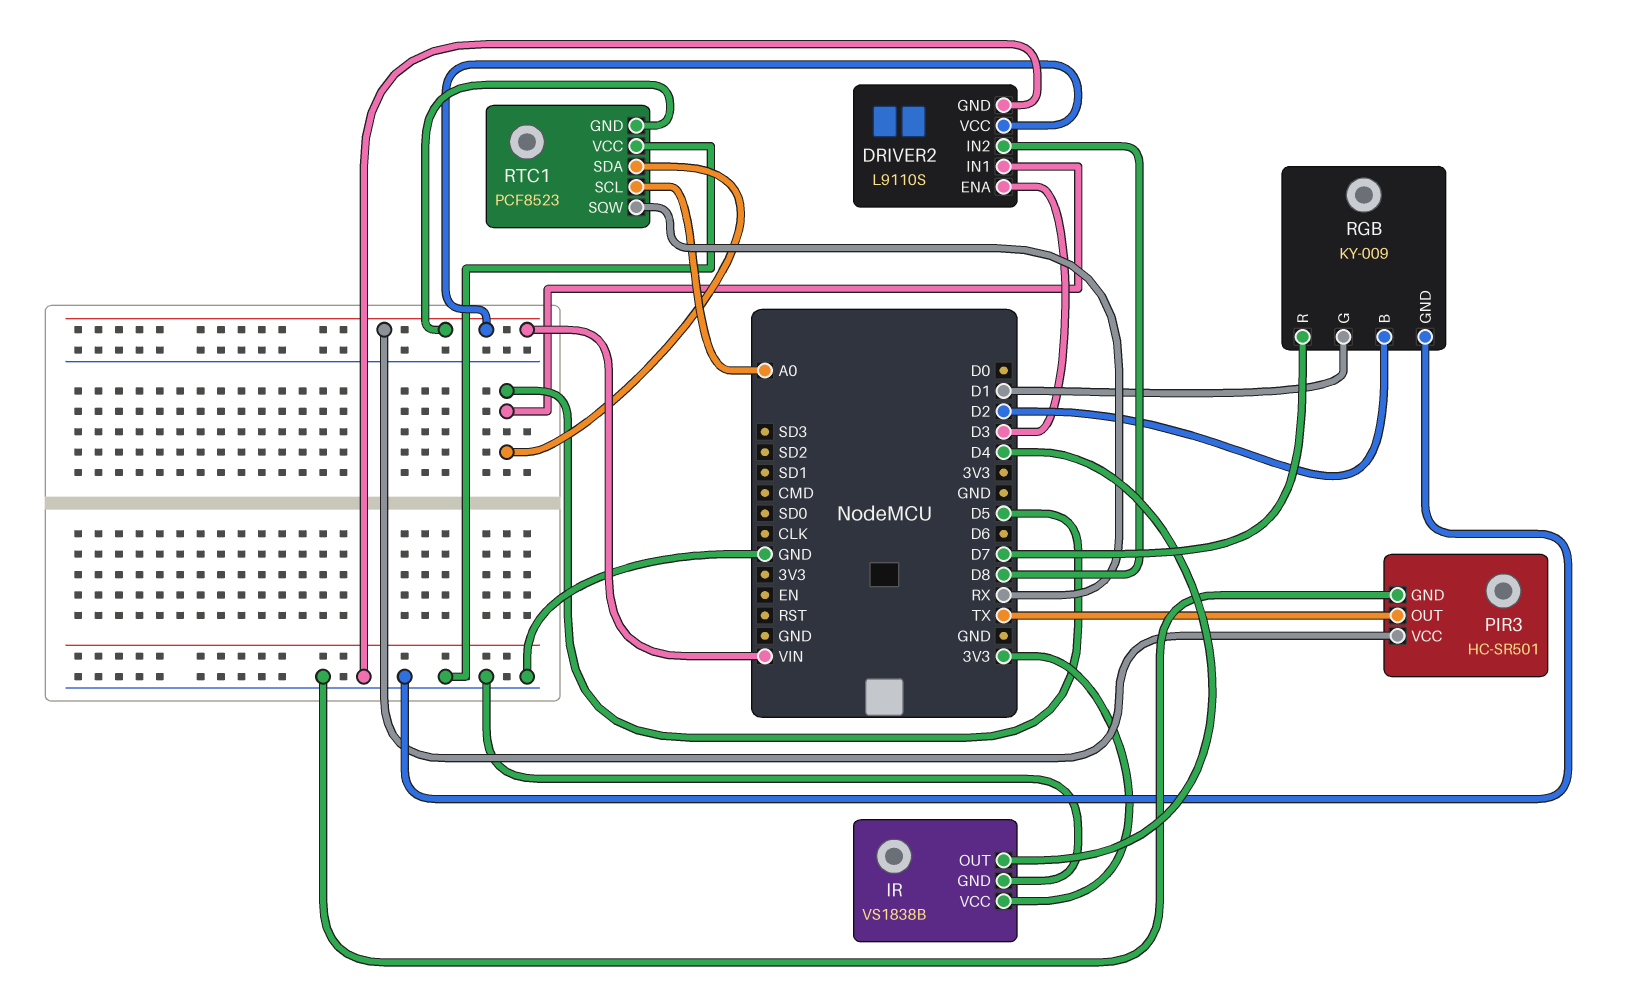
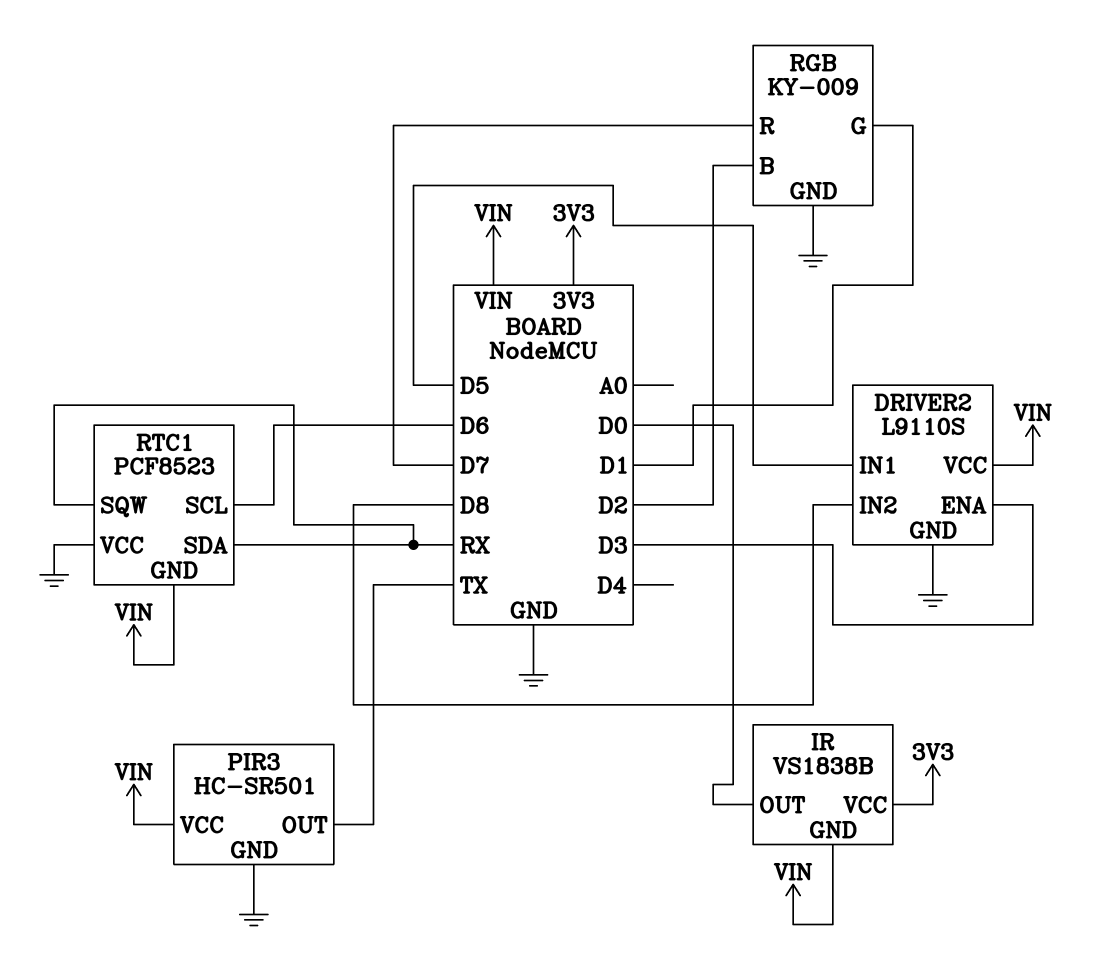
IR pin GND: GND -> VIN
IR pin OUT: D4 -> D0
RTC1 pin SCL: A0 -> D6
RTC1 pin SDA: D5 -> RX

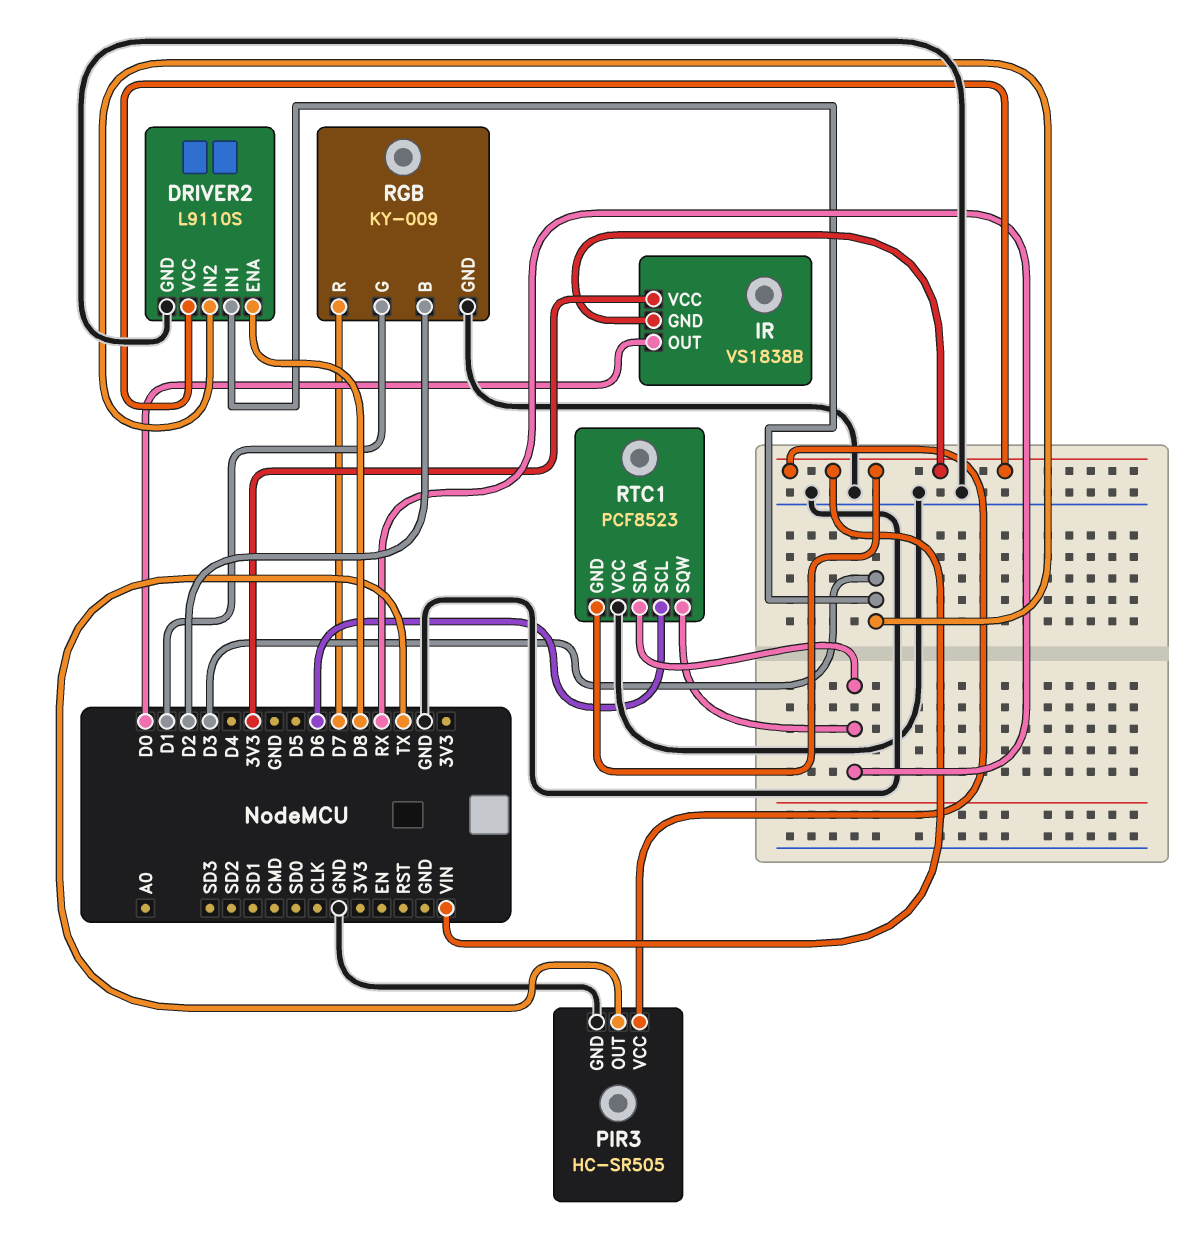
DRIVER2 pin ENA: D3 -> D8
DRIVER2 pin IN1: D5 -> D3
DRIVER2 pin IN2: D8 -> D3
PIR3: HC-SR501 -> HC-SR505

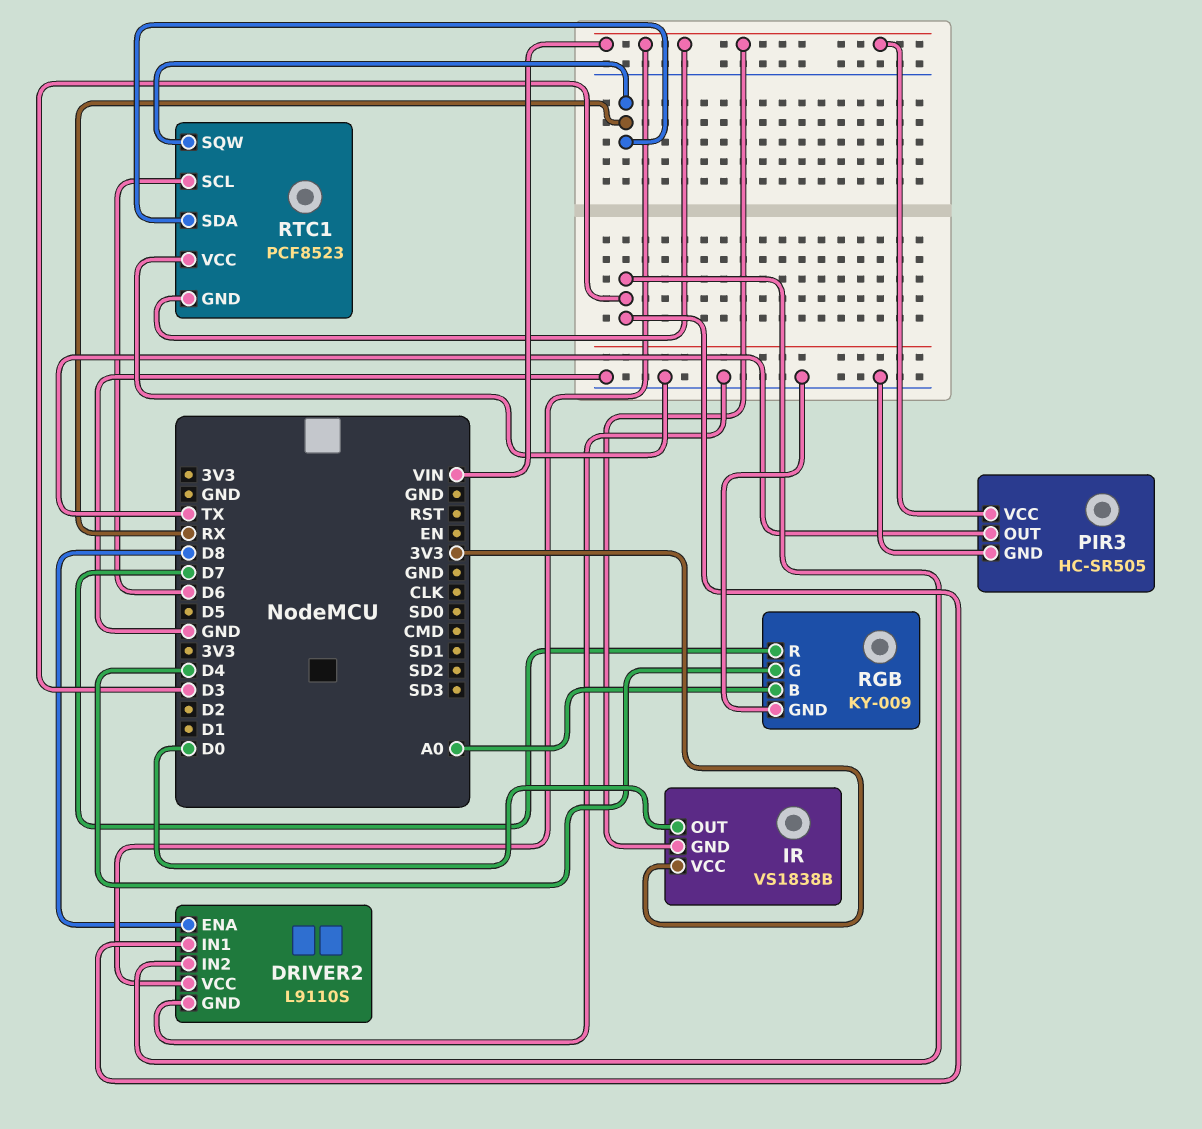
RGB pin B: D2 -> A0
RGB pin G: D1 -> D4

